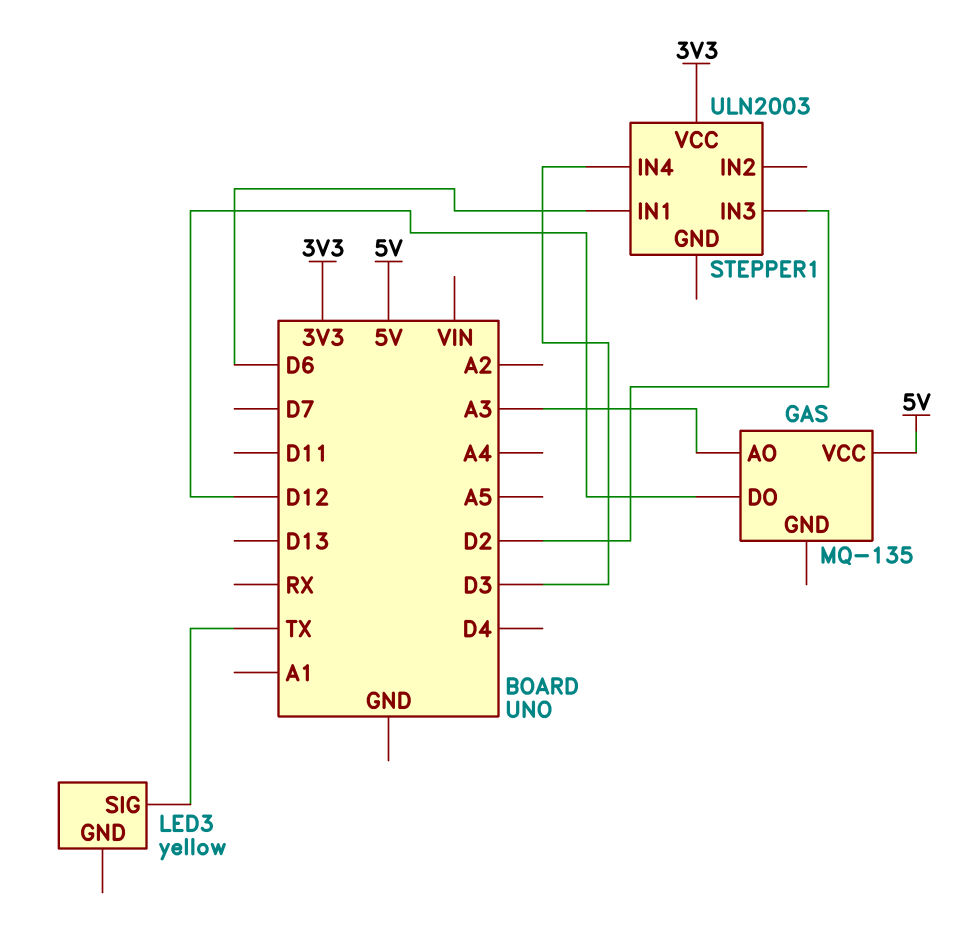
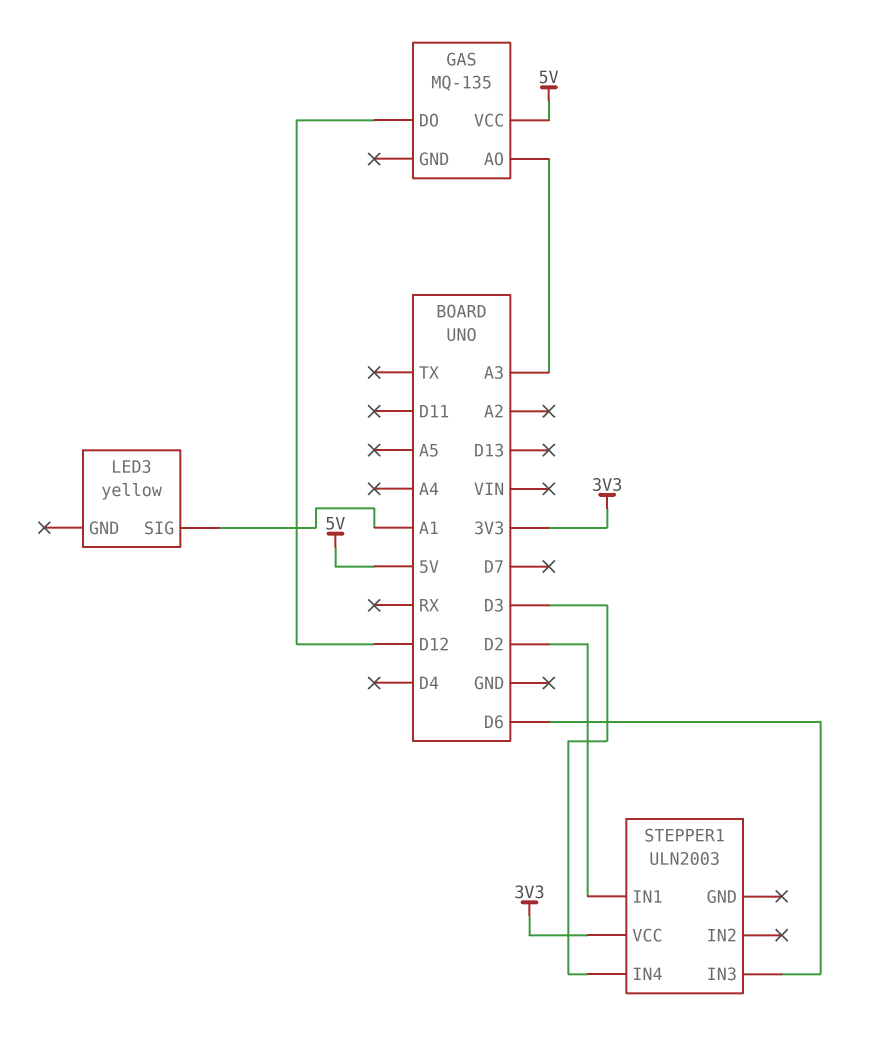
LED3 pin SIG: TX -> A1
STEPPER1 pin IN1: D6 -> D2
STEPPER1 pin IN3: D2 -> D6

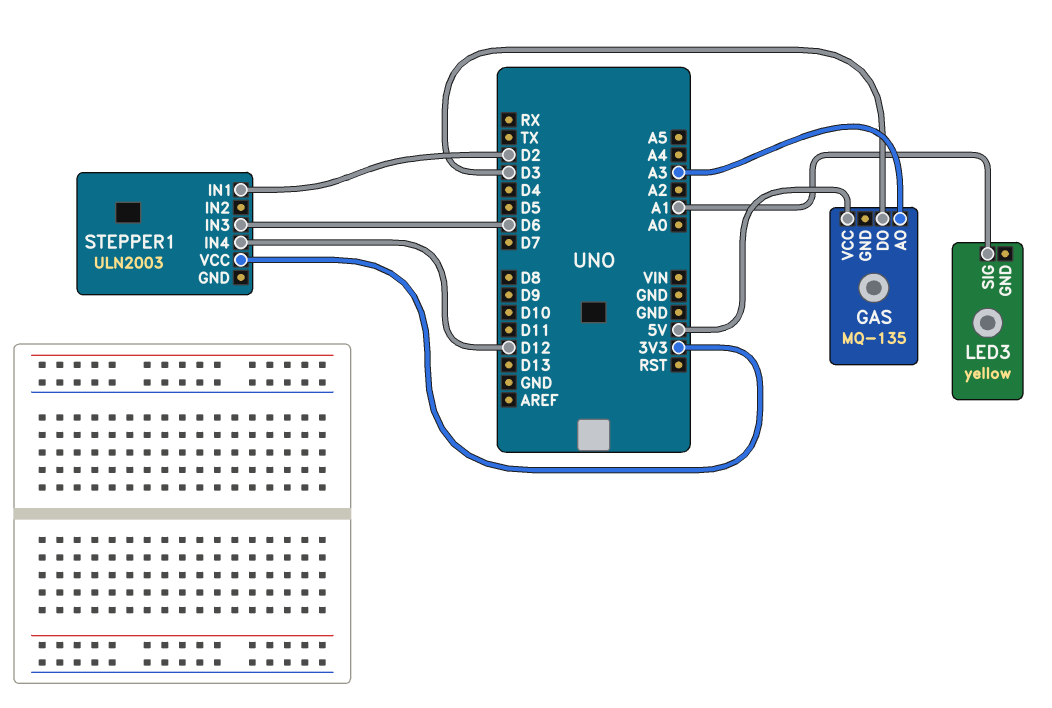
GAS pin DO: D12 -> D3
STEPPER1 pin IN4: D3 -> D12

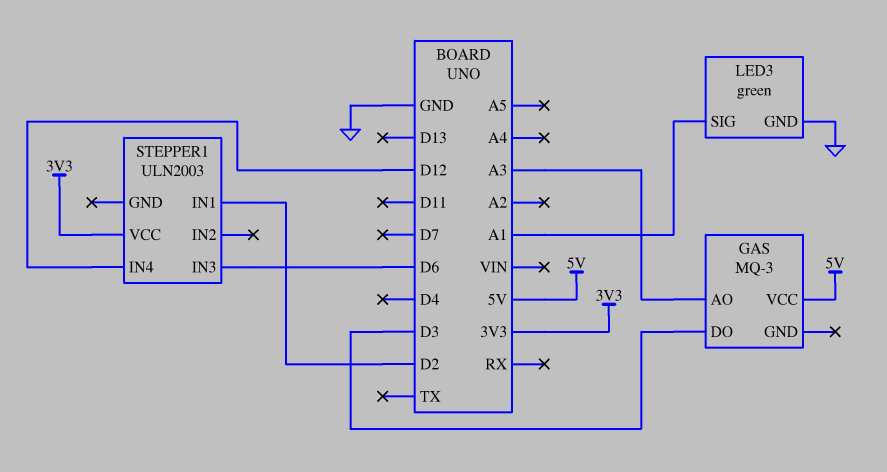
GAS: MQ-135 -> MQ-3
LED3: yellow -> green
LED3 pin GND: none -> GND

